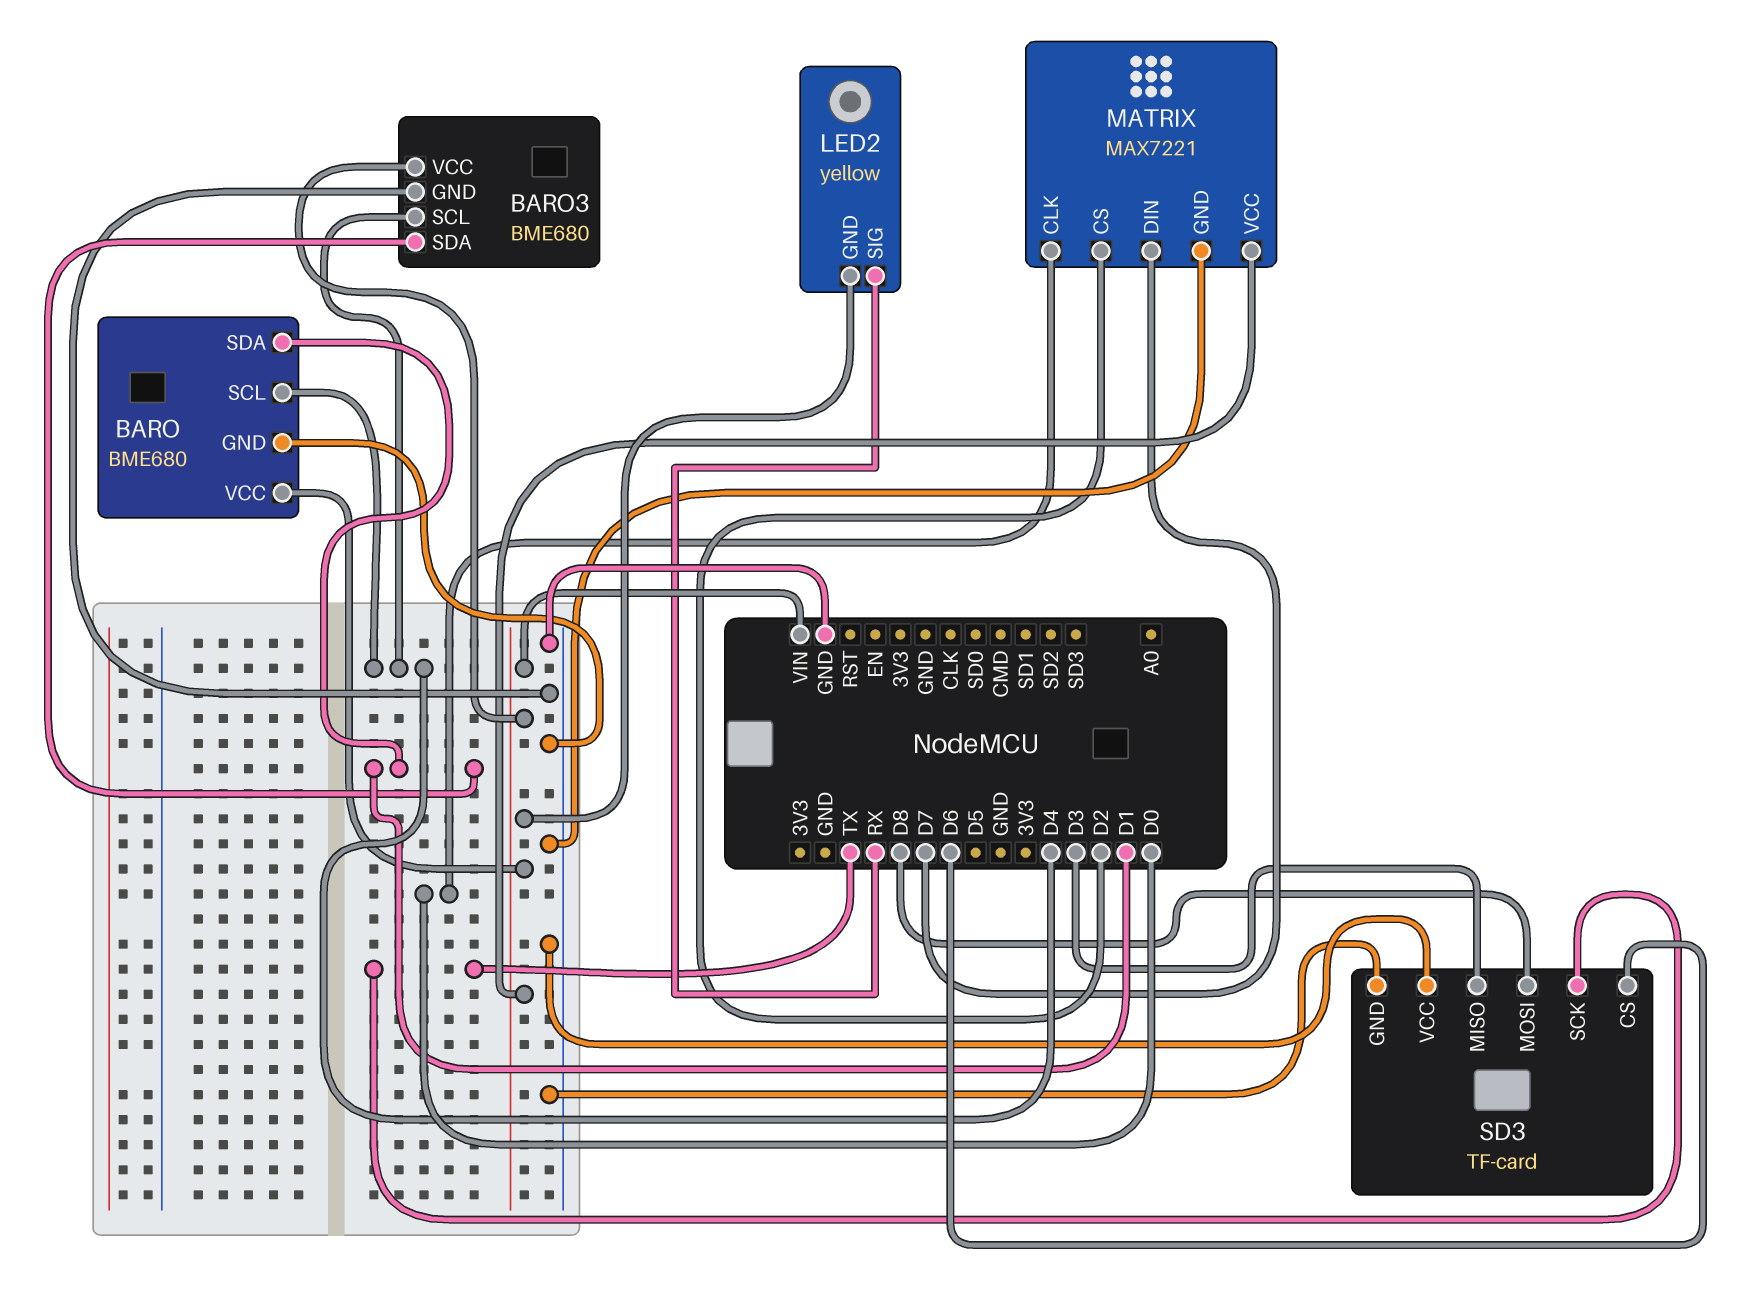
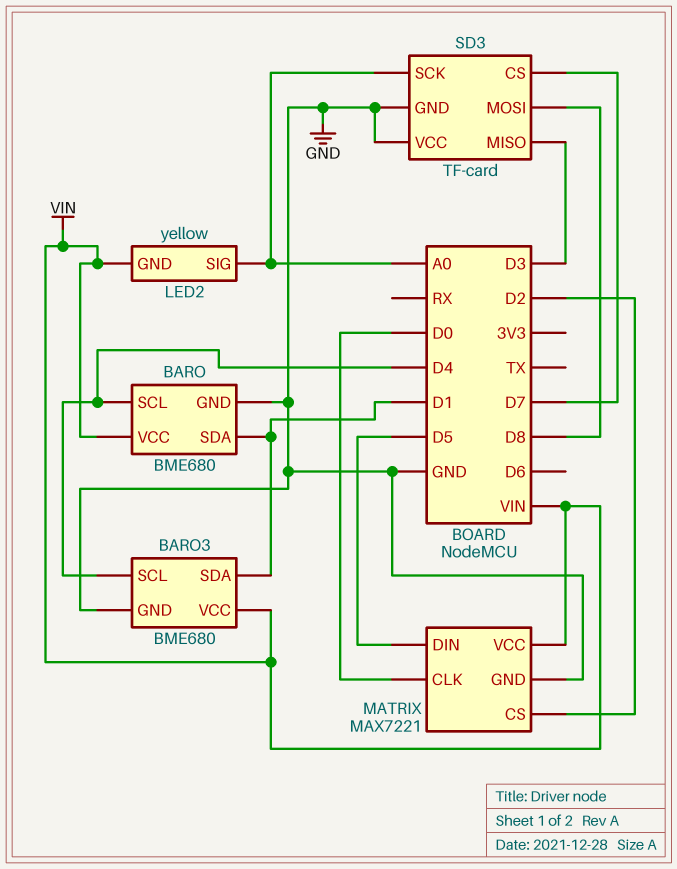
LED2 pin SIG: RX -> A0
MATRIX pin DIN: D7 -> D5
SD3 pin CS: D6 -> D7
SD3 pin SCK: TX -> A0

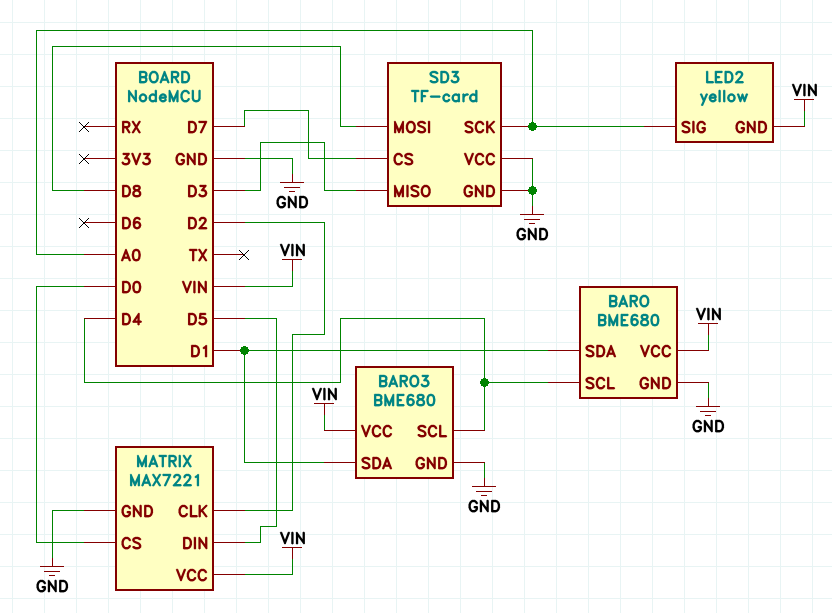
MATRIX pin CLK: D0 -> D2
MATRIX pin CS: D2 -> D0

